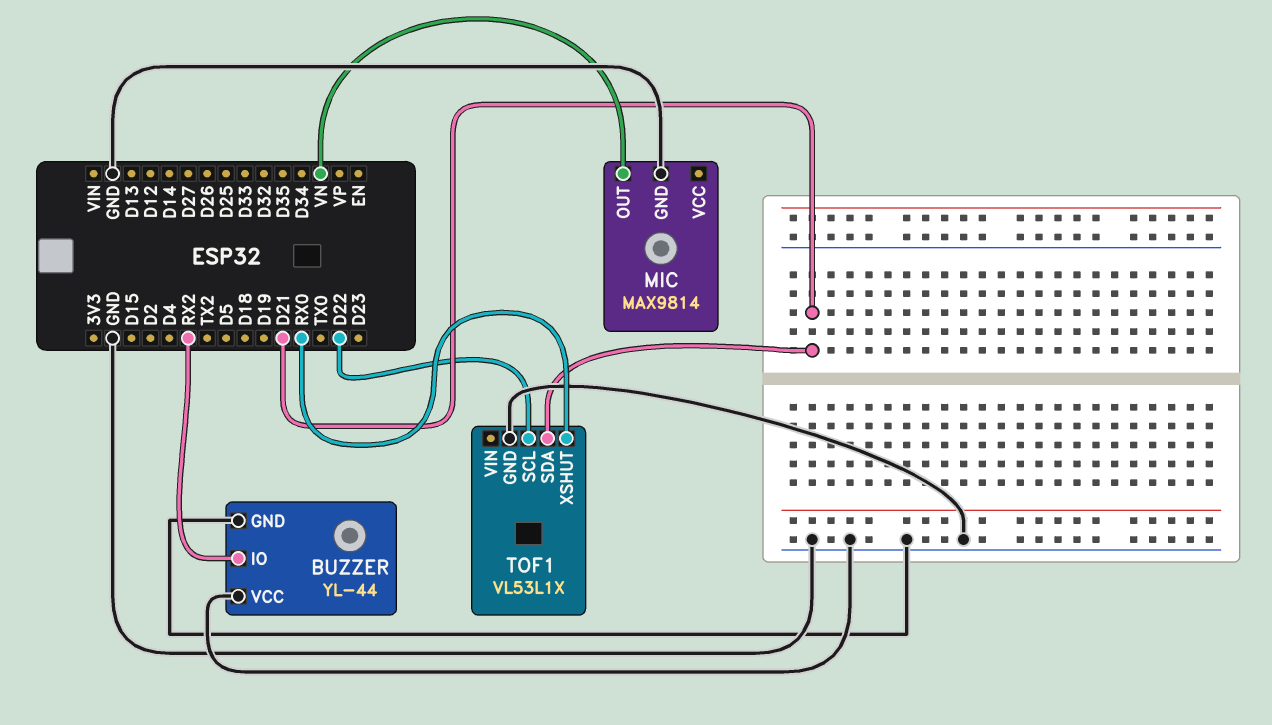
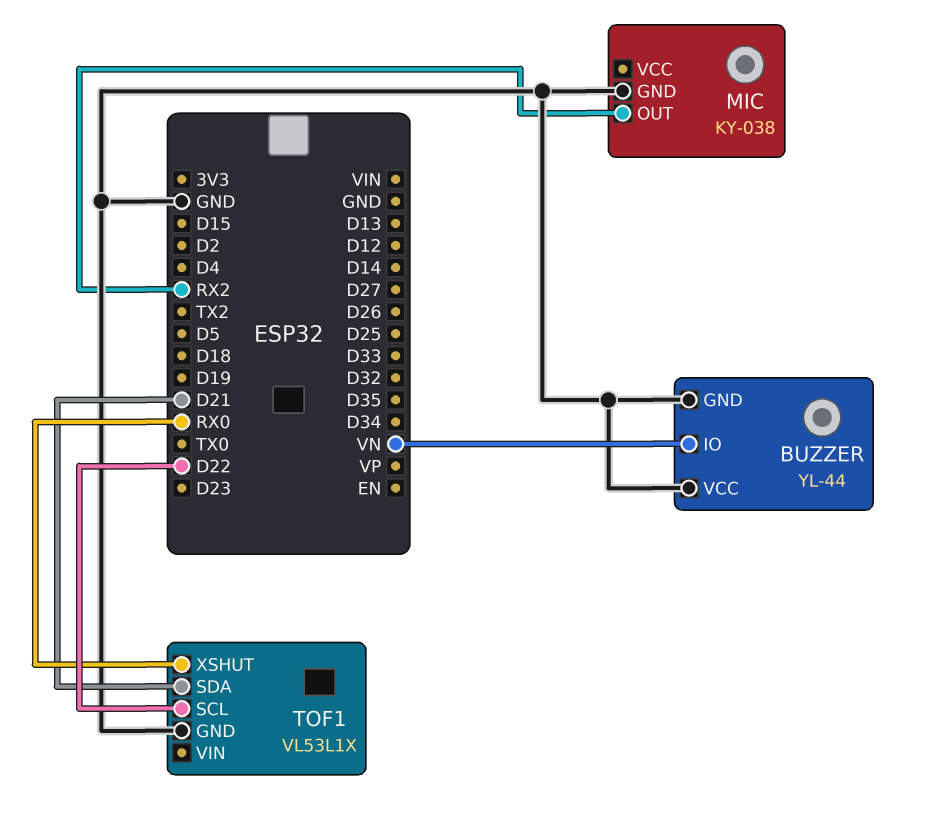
BUZZER pin IO: RX2 -> VN
MIC: MAX9814 -> KY-038
MIC pin OUT: VN -> RX2

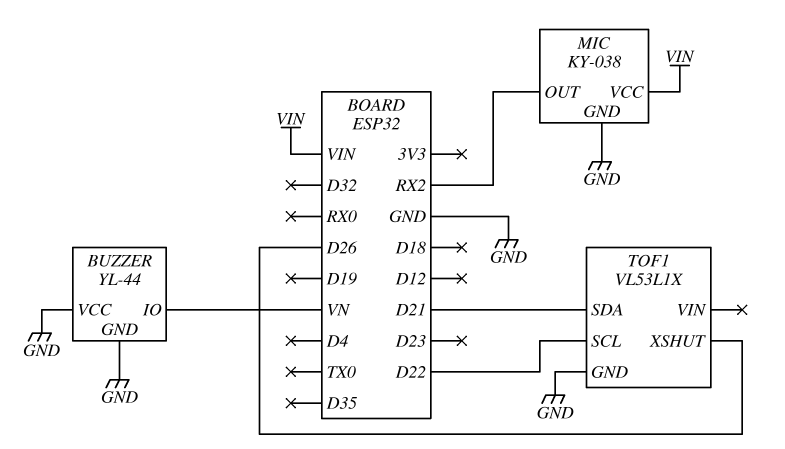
MIC pin VCC: none -> VIN
TOF1 pin XSHUT: RX0 -> D26

